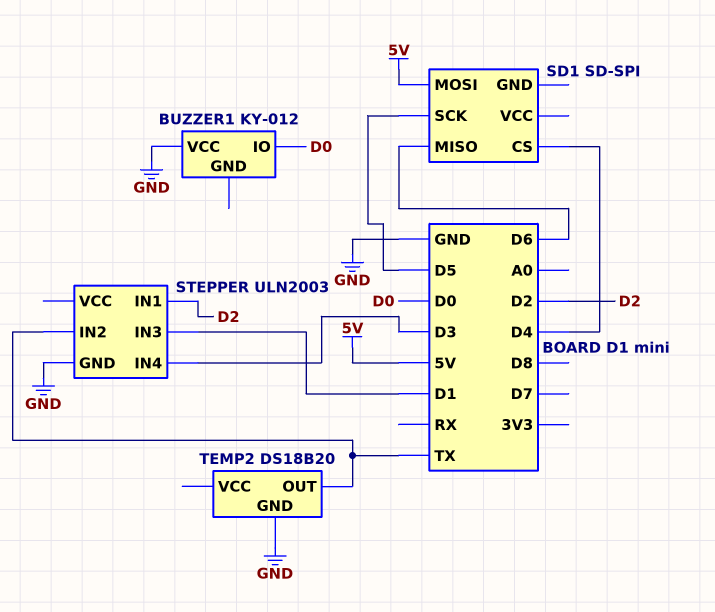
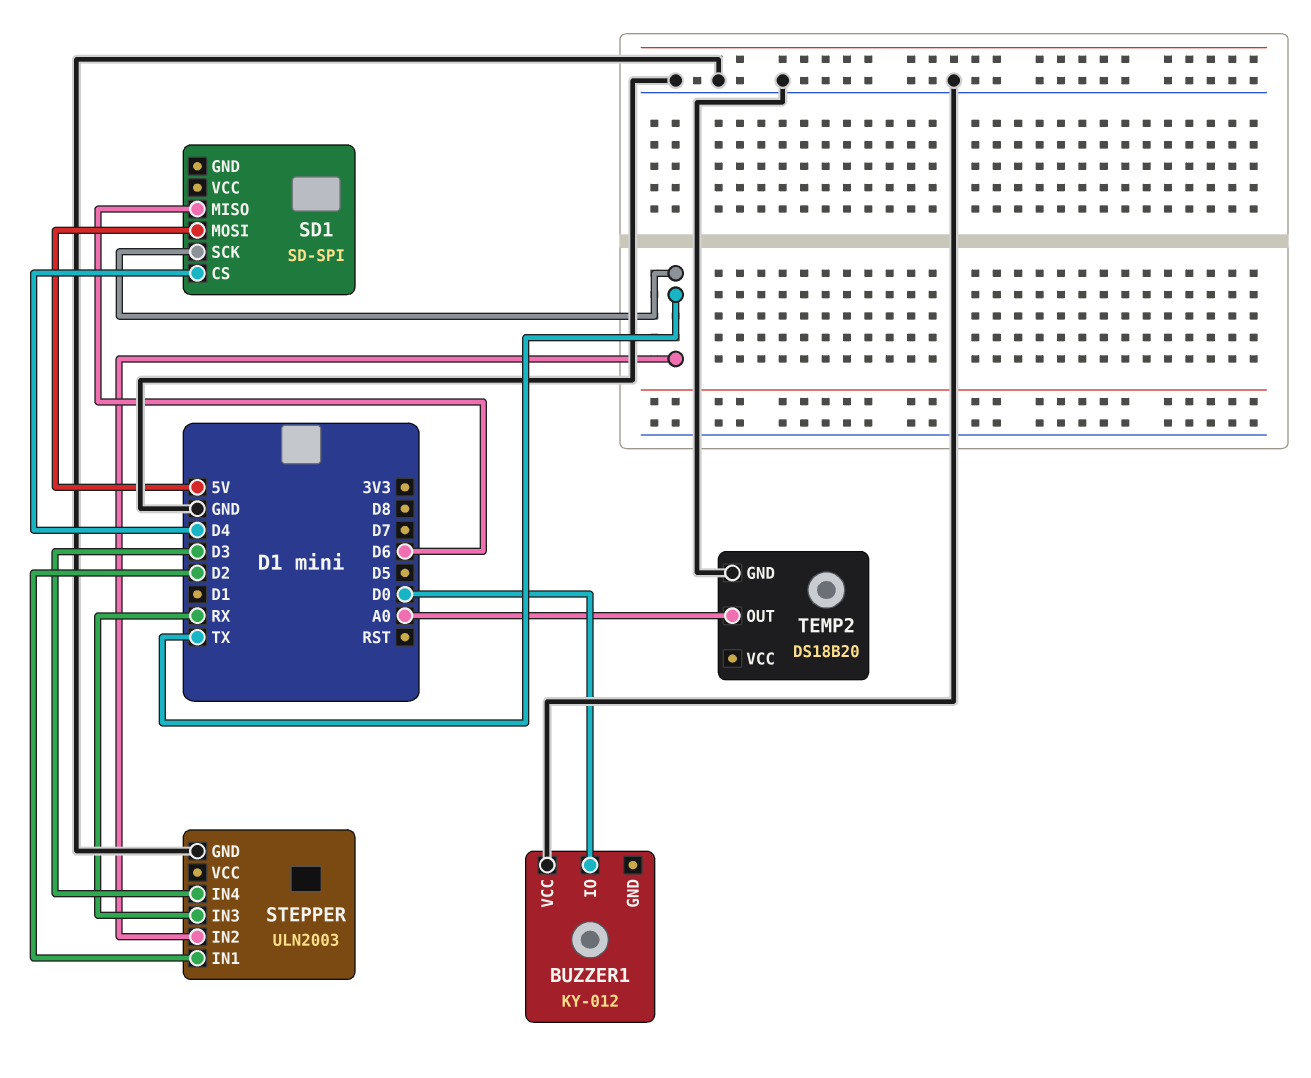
SD1 pin SCK: D5 -> TX
STEPPER pin IN3: D1 -> RX
TEMP2 pin OUT: TX -> A0

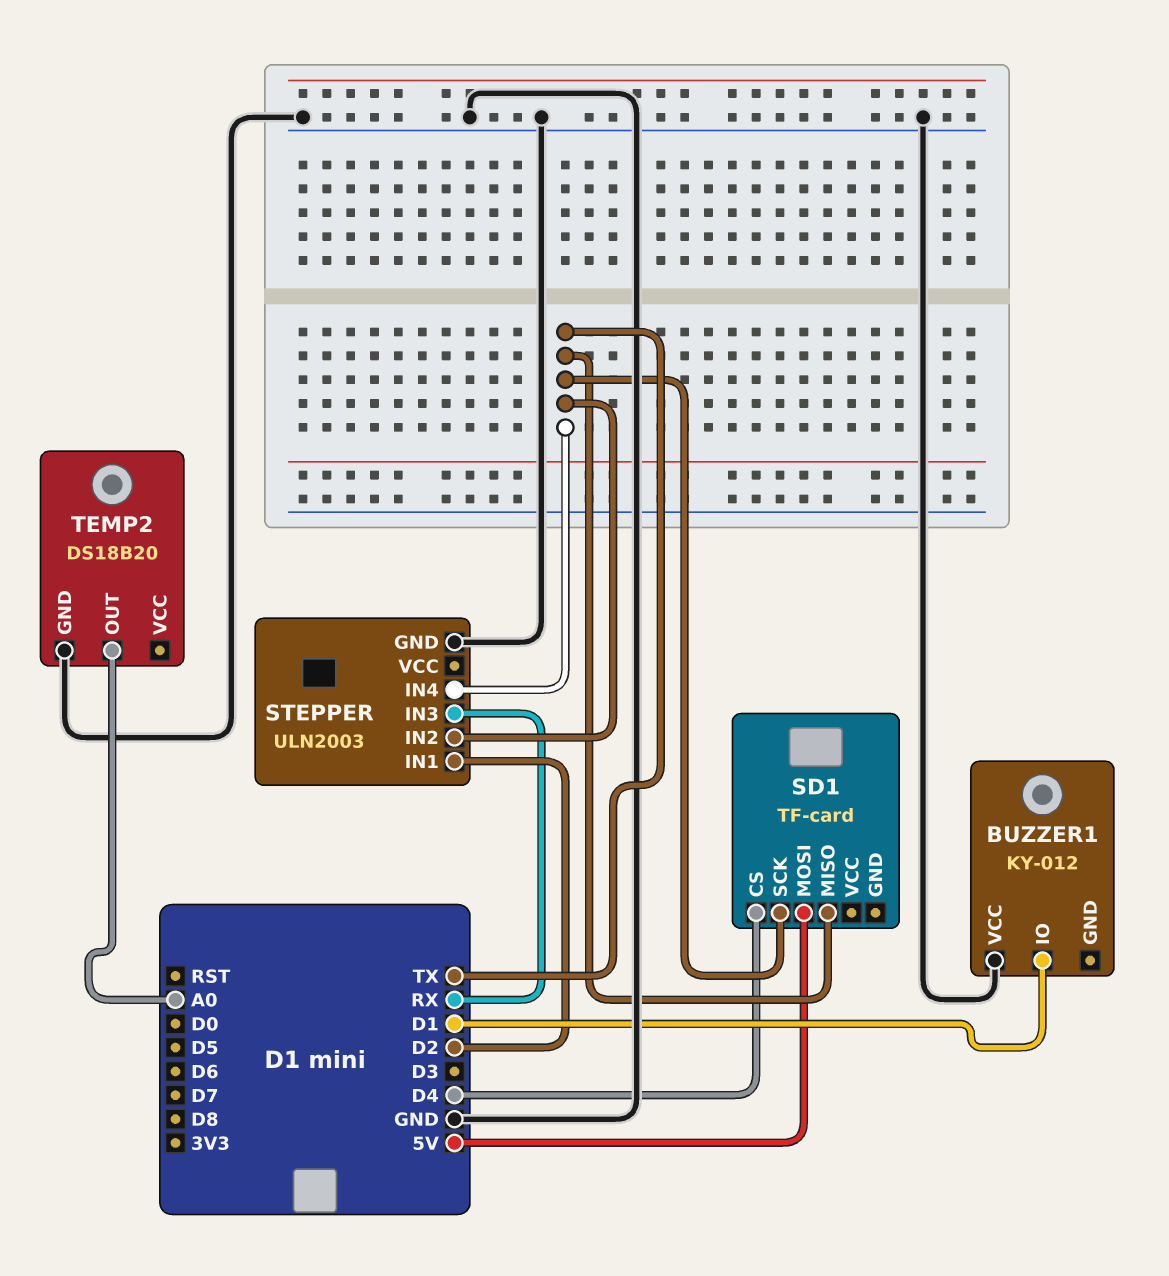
BUZZER1 pin IO: D0 -> D1
SD1: SD-SPI -> TF-card
SD1 pin MISO: D6 -> TX
STEPPER pin IN4: D3 -> TX

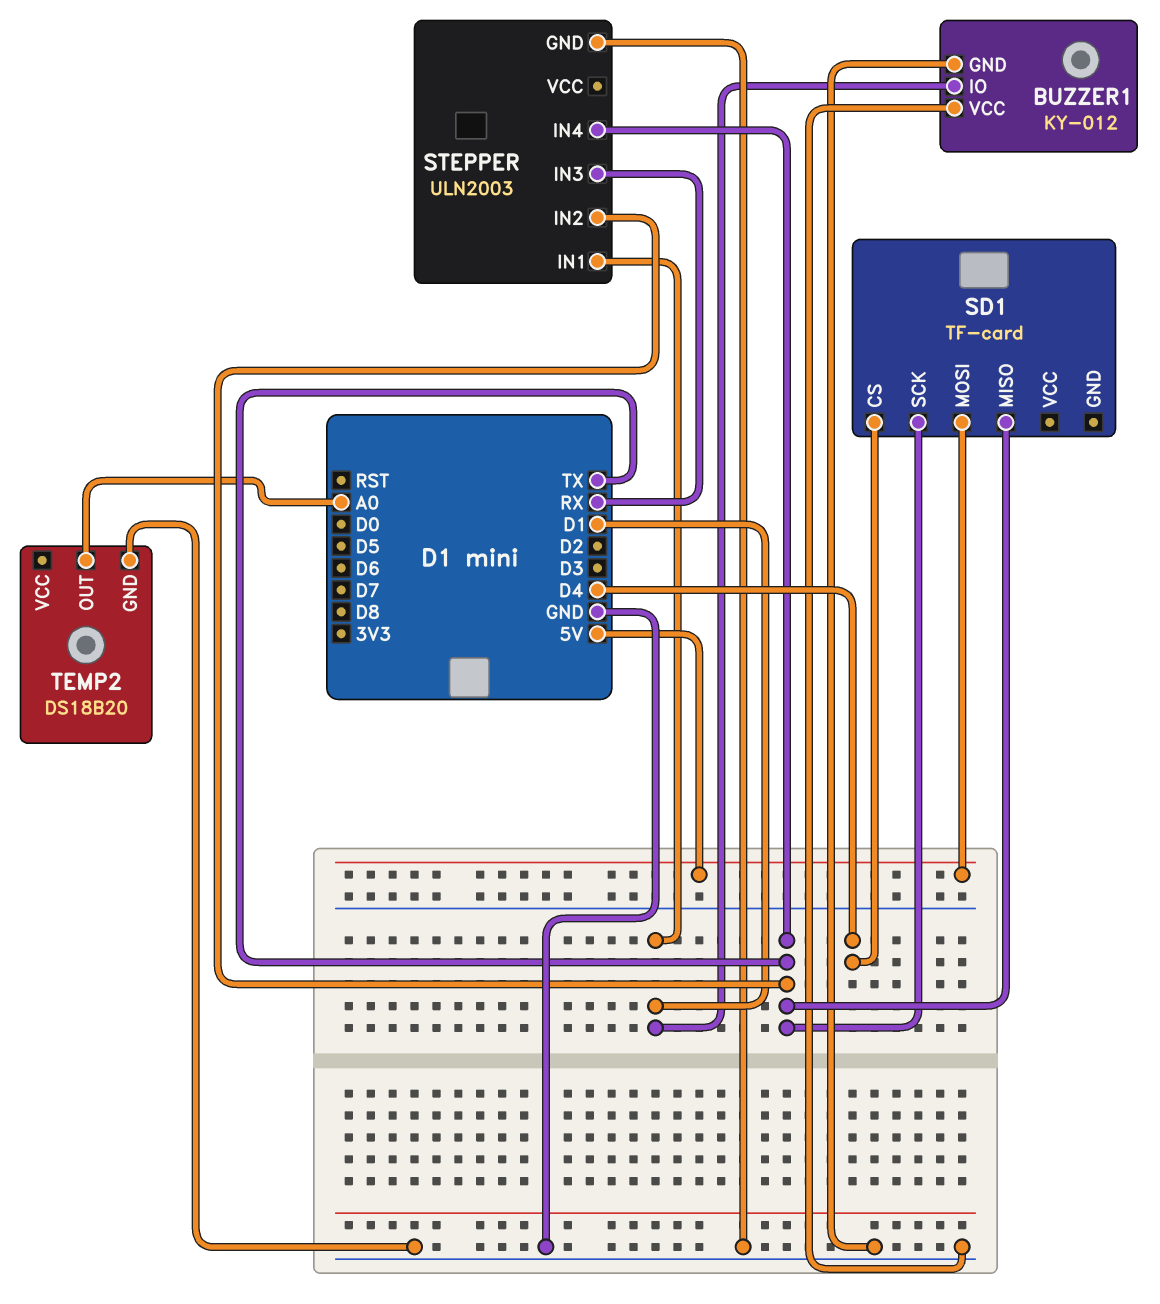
BUZZER1 pin GND: none -> GND
STEPPER pin IN1: D2 -> D1

